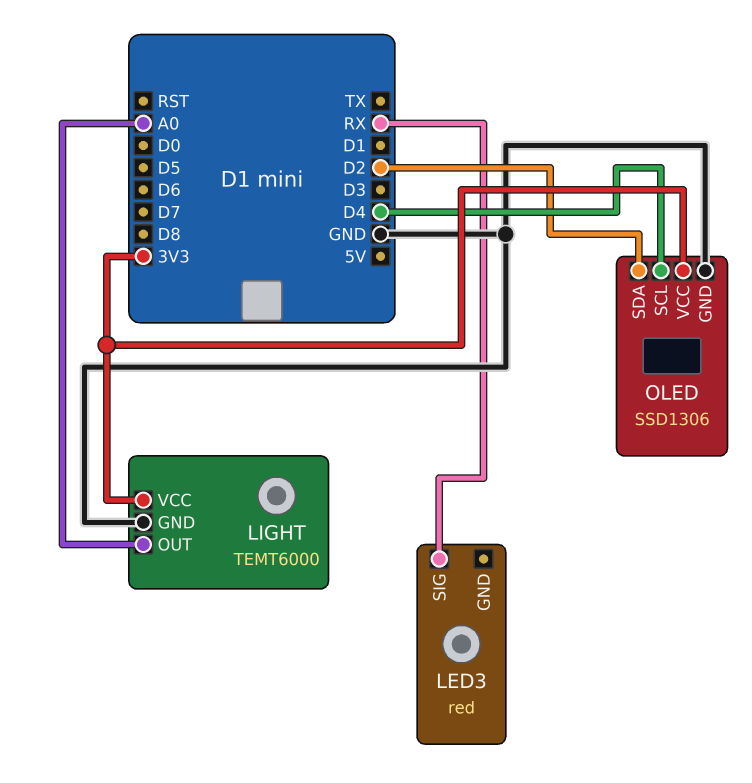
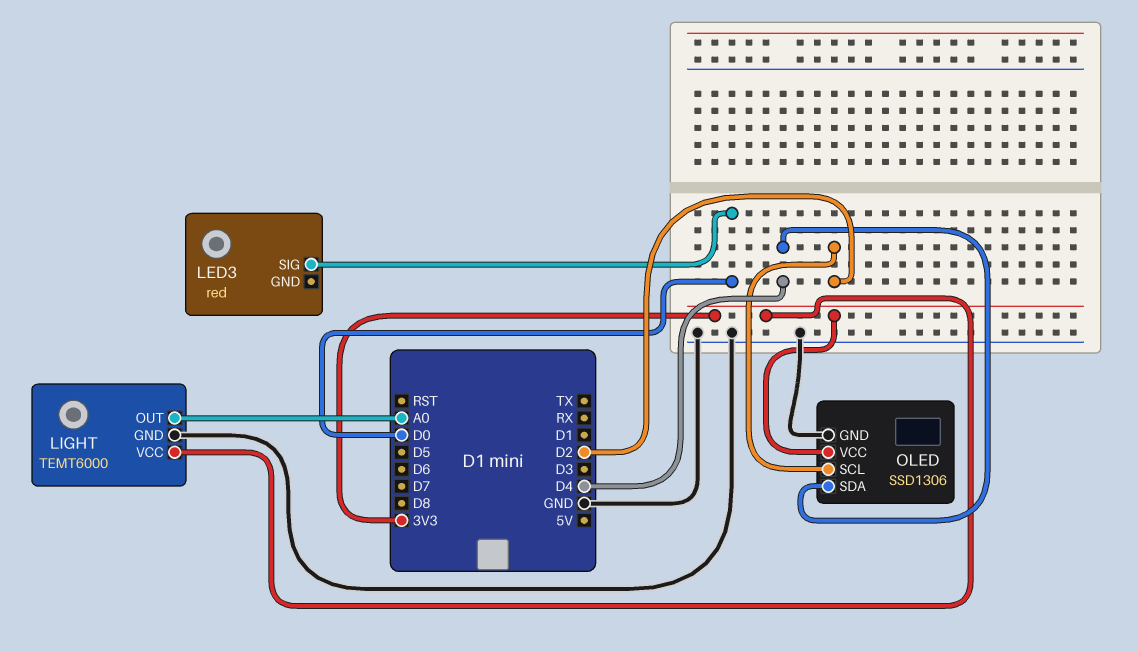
LED3 pin SIG: RX -> D0
OLED pin SCL: D4 -> D2
OLED pin SDA: D2 -> D4

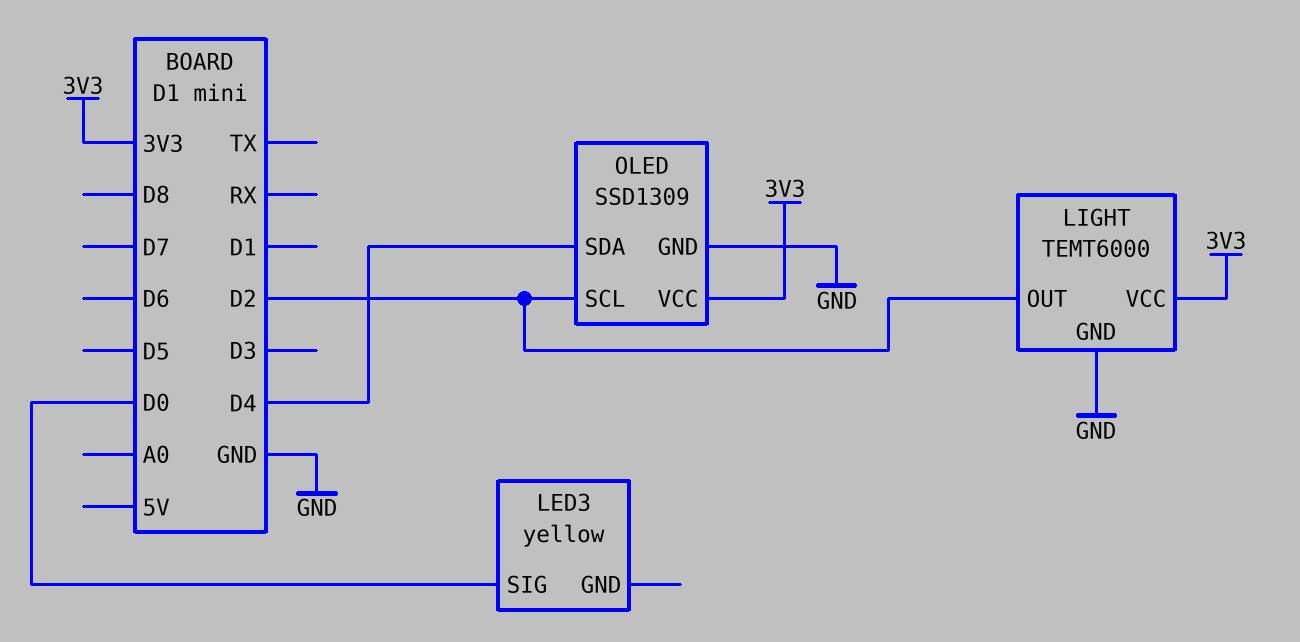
LED3: red -> yellow
LIGHT pin OUT: A0 -> D2
OLED: SSD1306 -> SSD1309

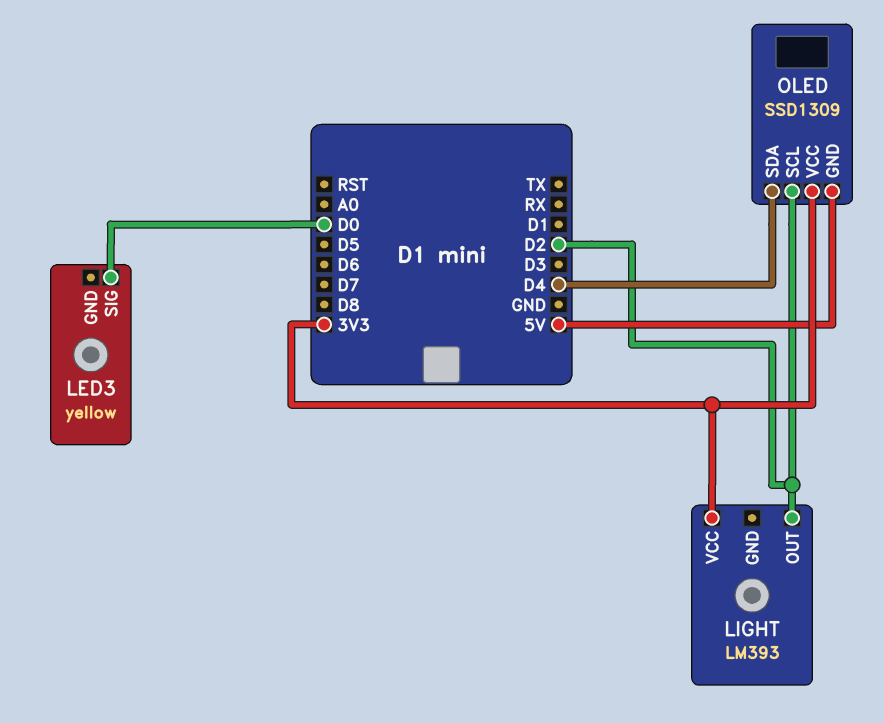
LIGHT: TEMT6000 -> LM393
LIGHT pin GND: GND -> none
OLED pin GND: GND -> 5V

